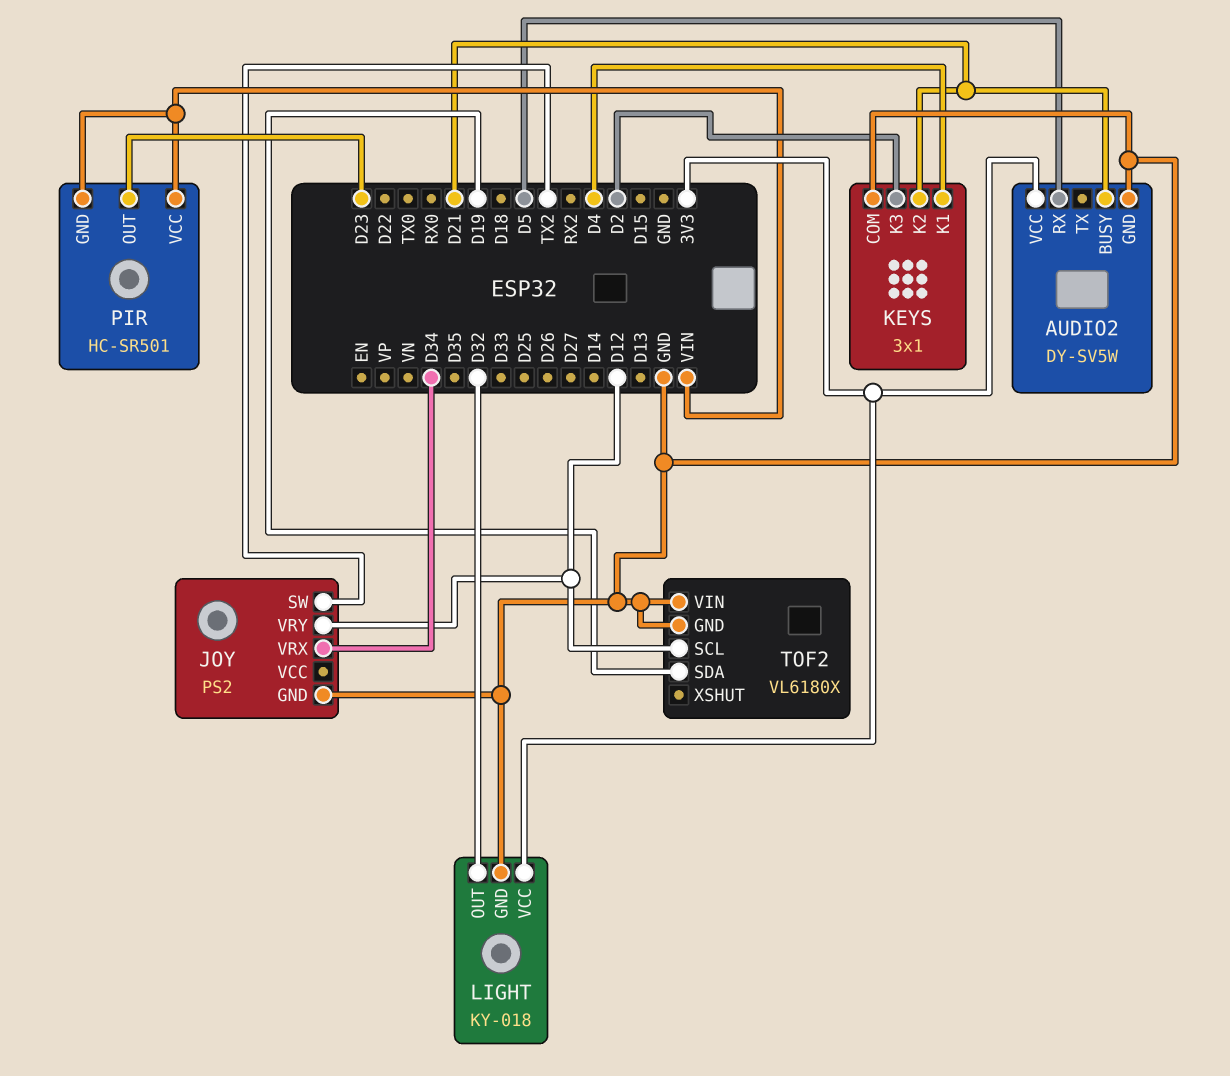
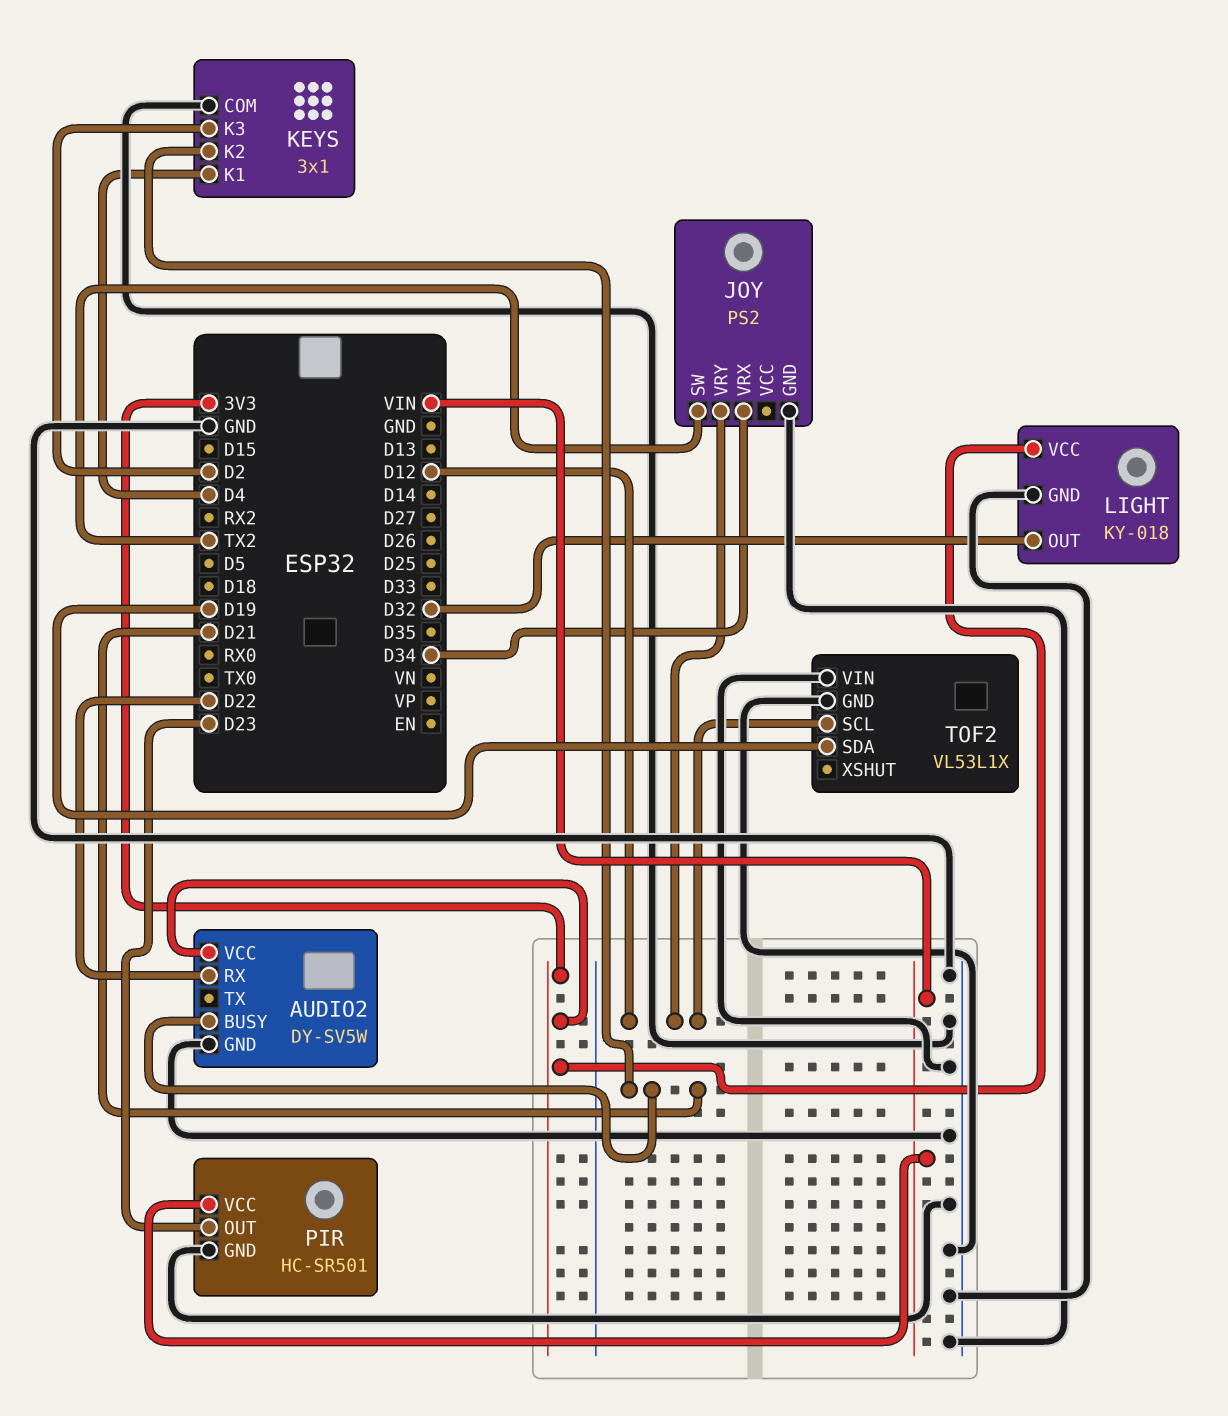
AUDIO2 pin RX: D5 -> D22
PIR pin GND: VIN -> GND
TOF2: VL6180X -> VL53L1X

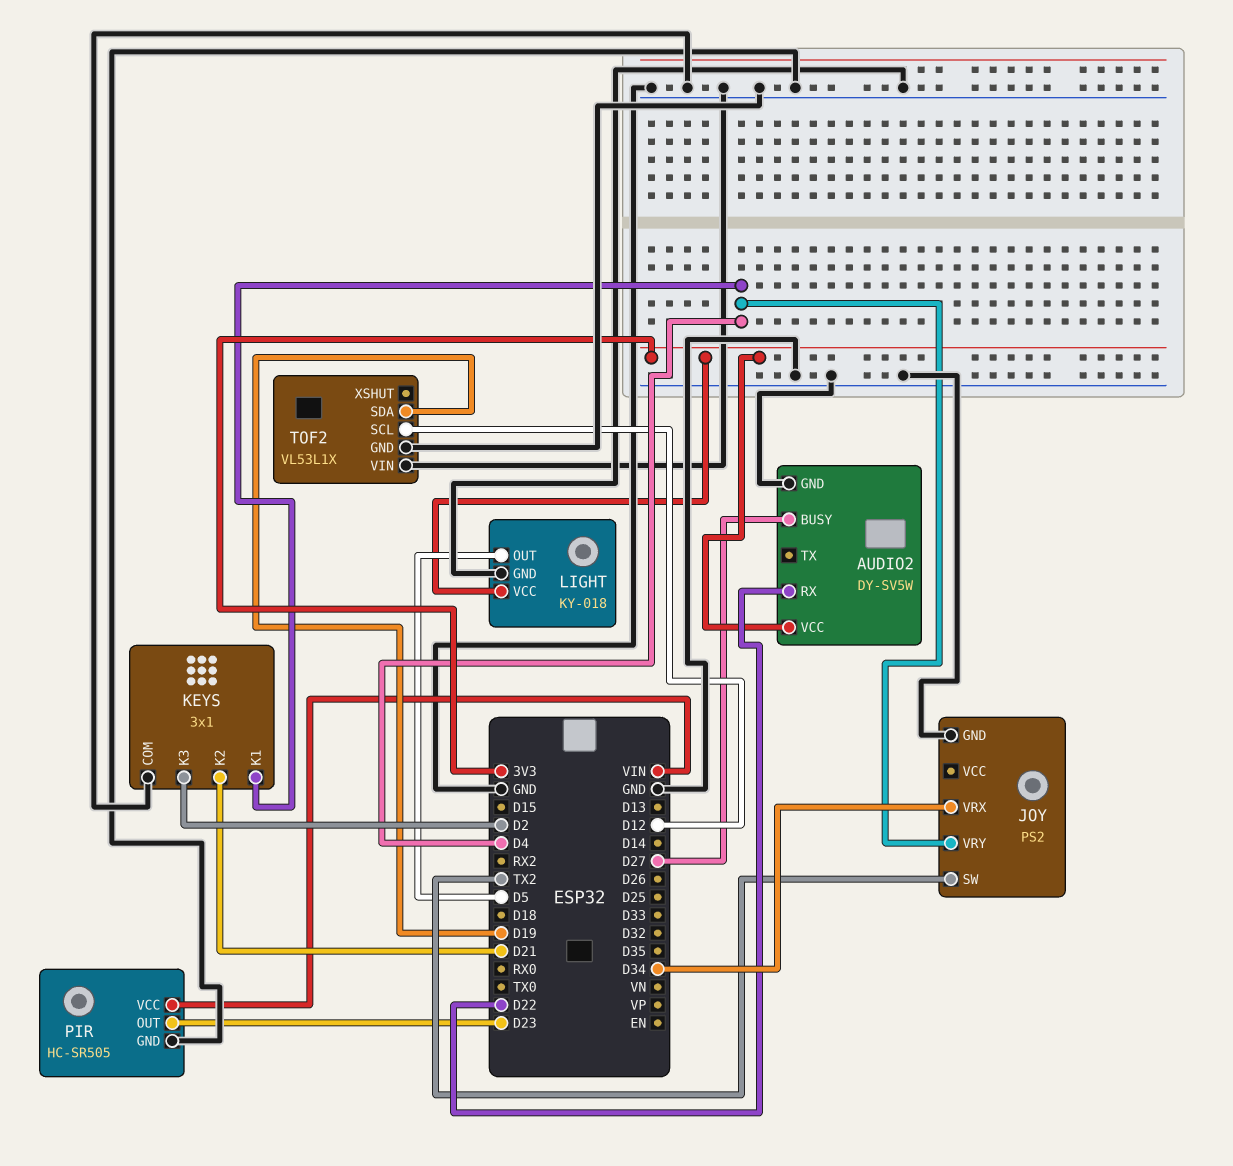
AUDIO2 pin BUSY: D21 -> D27
JOY pin VRY: D12 -> D4
LIGHT pin OUT: D32 -> D5
PIR: HC-SR501 -> HC-SR505

